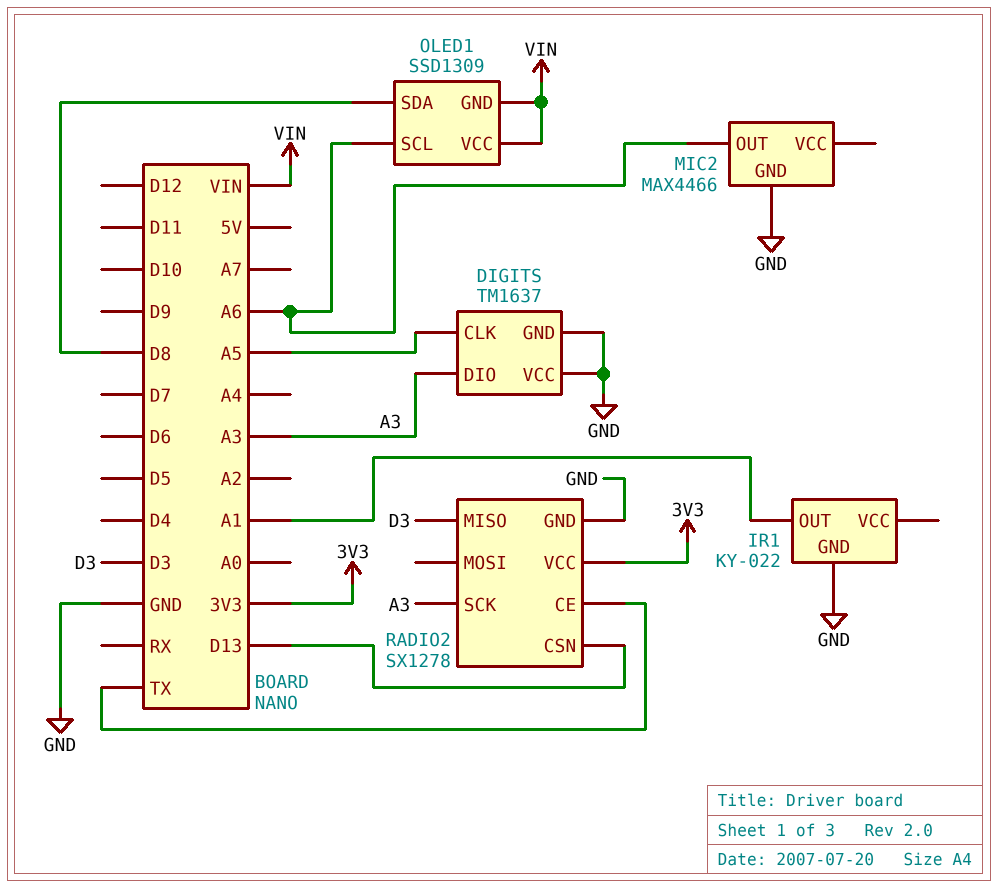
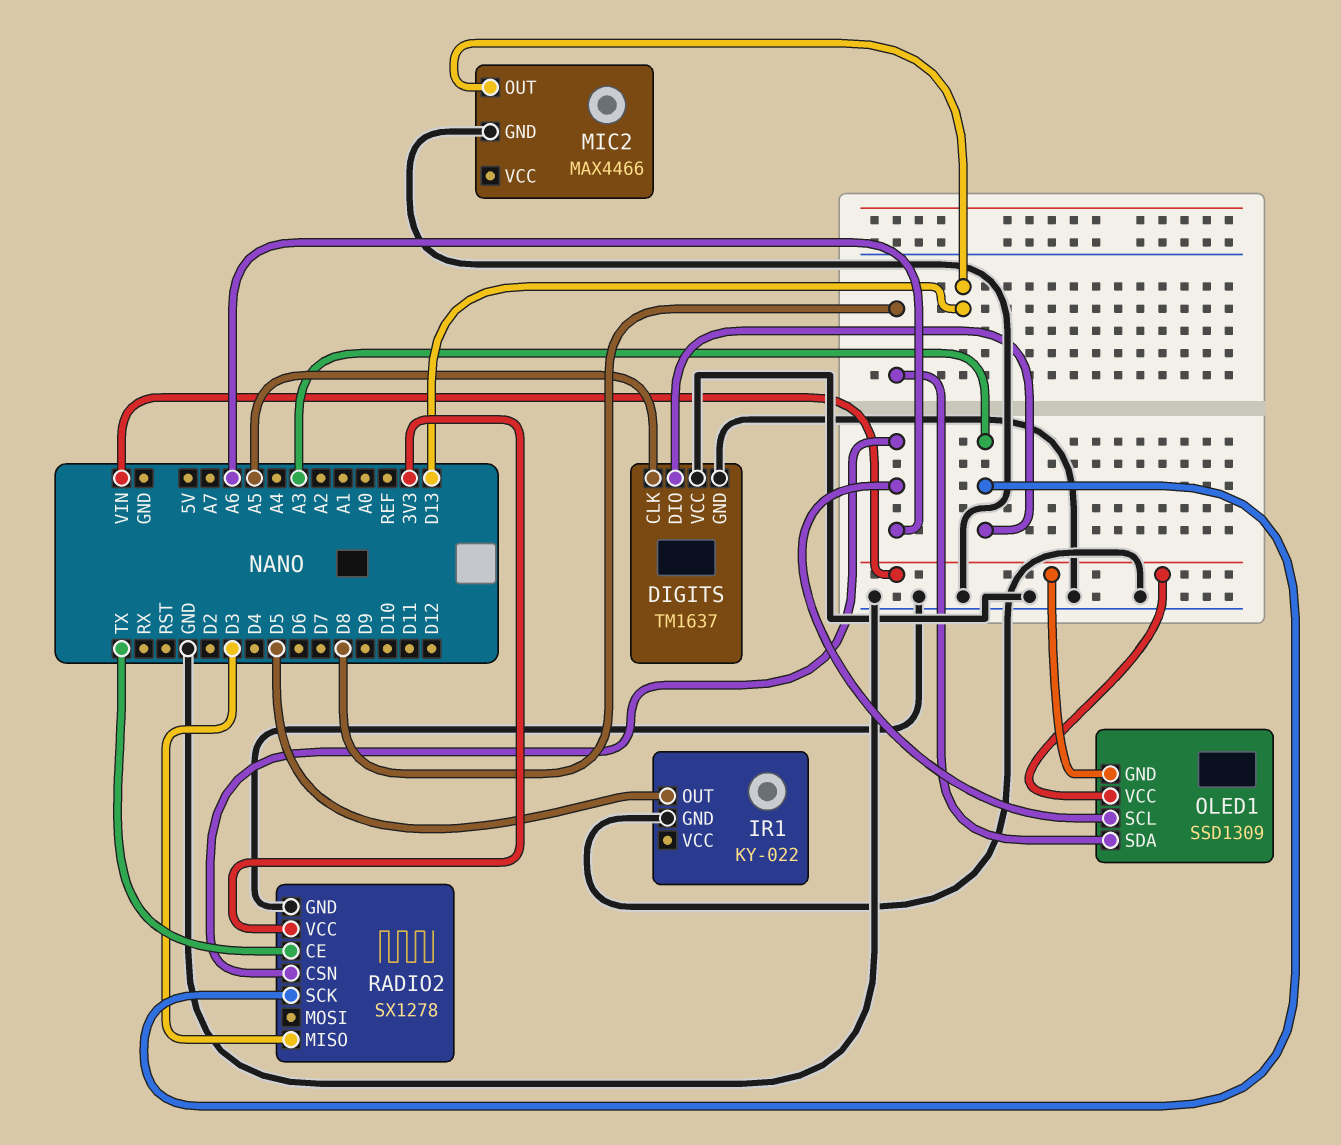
IR1 pin OUT: A1 -> D5
MIC2 pin OUT: A6 -> D13
RADIO2 pin CSN: D13 -> A6

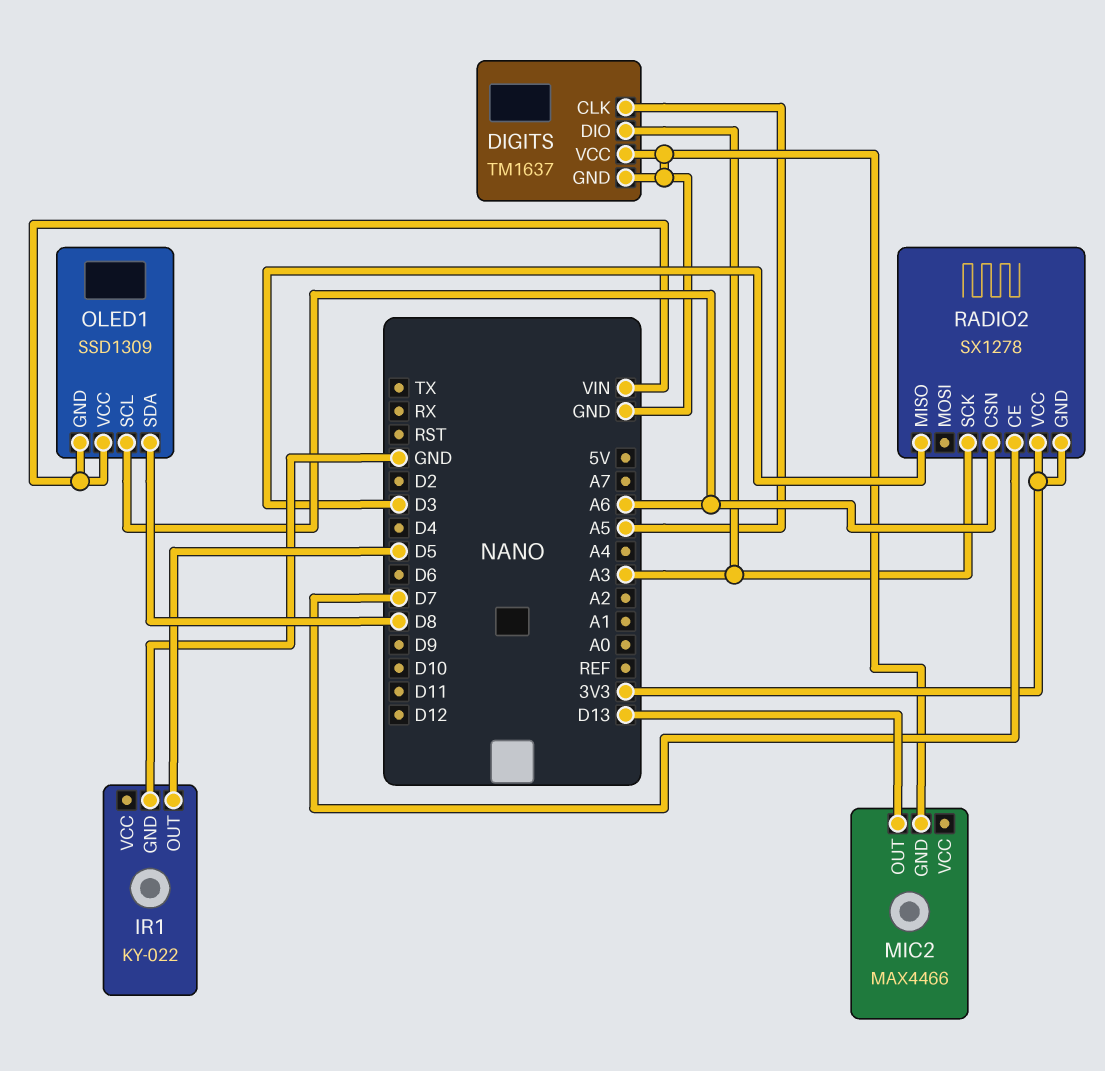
RADIO2 pin CE: TX -> D7
RADIO2 pin GND: GND -> 3V3

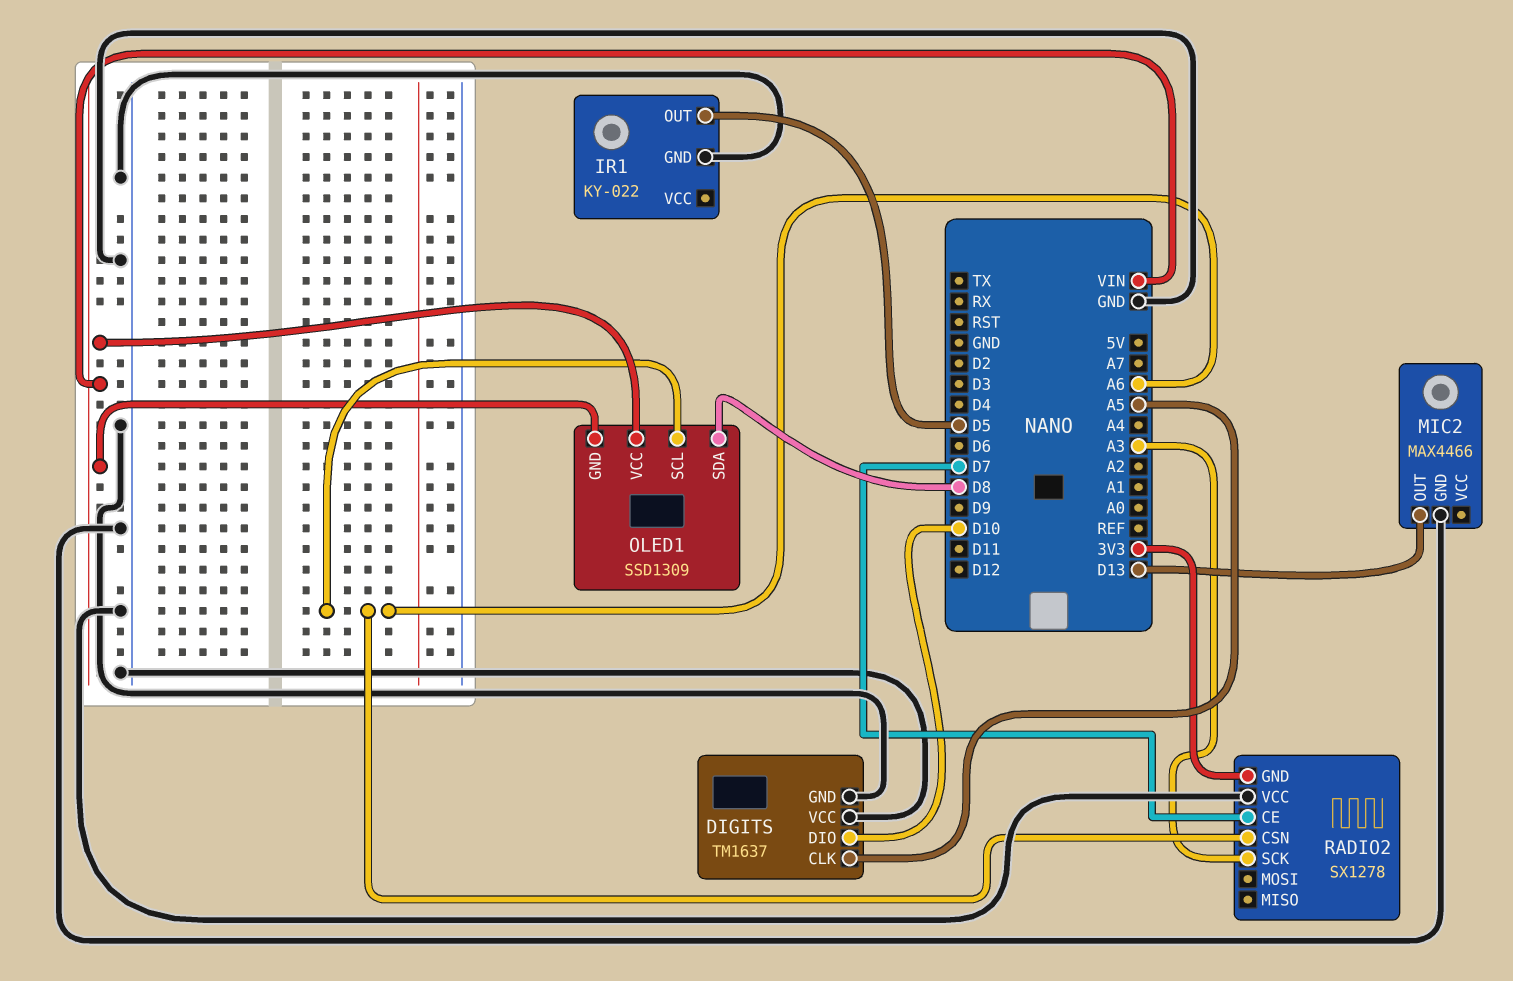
DIGITS pin DIO: A3 -> D10
RADIO2 pin MISO: D3 -> none
RADIO2 pin VCC: 3V3 -> GND

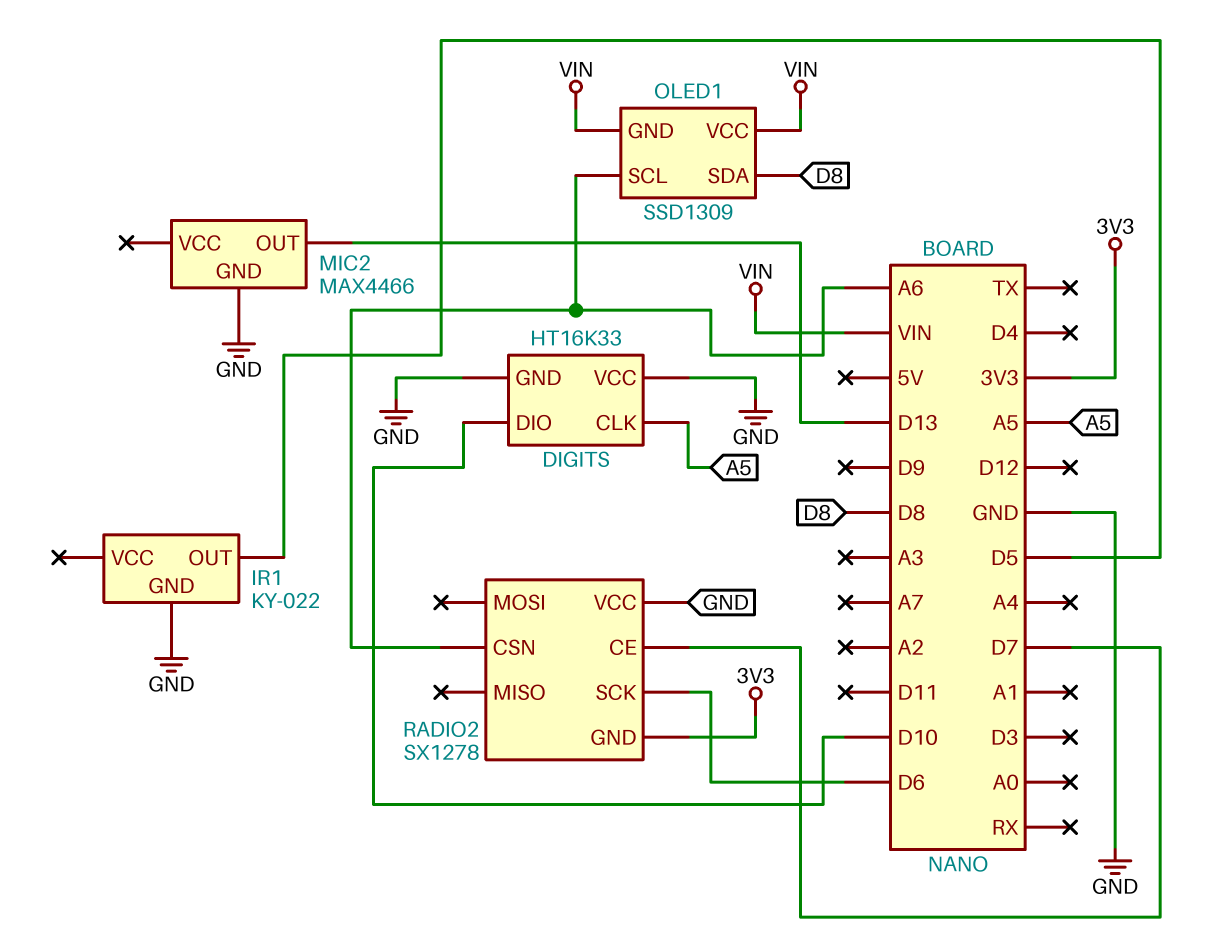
DIGITS: TM1637 -> HT16K33
RADIO2 pin SCK: A3 -> D6

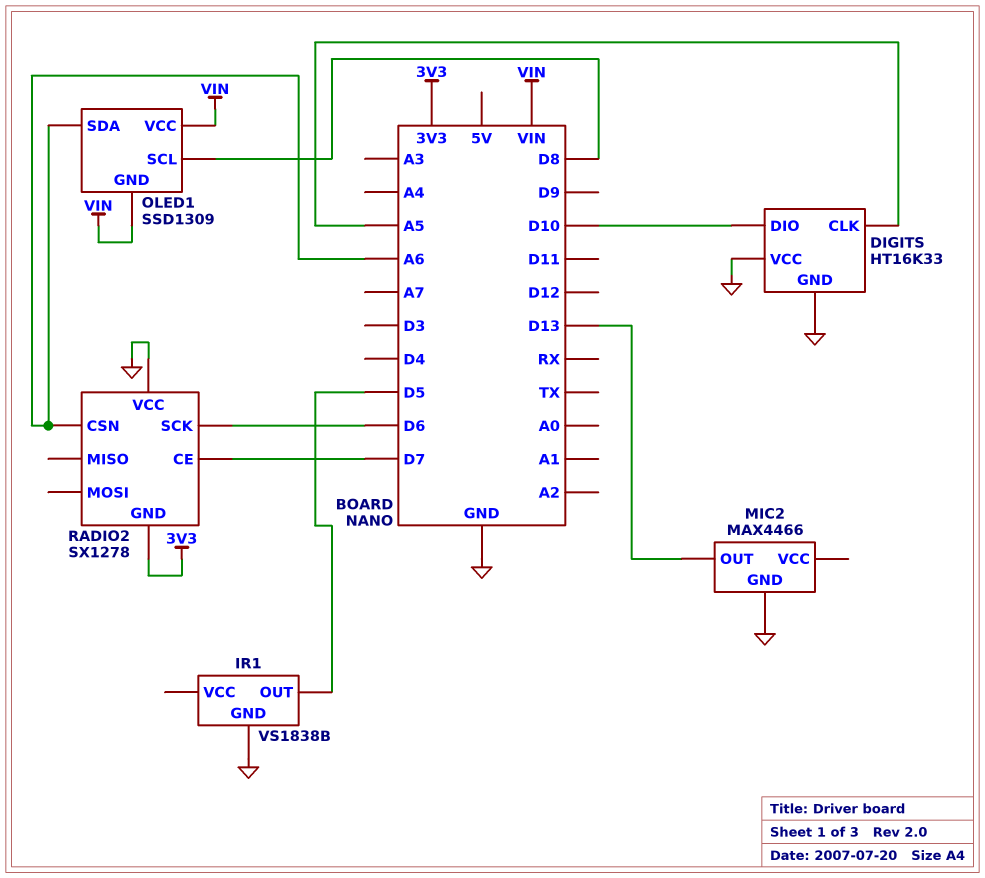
IR1: KY-022 -> VS1838B
OLED1 pin SCL: A6 -> D8
OLED1 pin SDA: D8 -> A6

